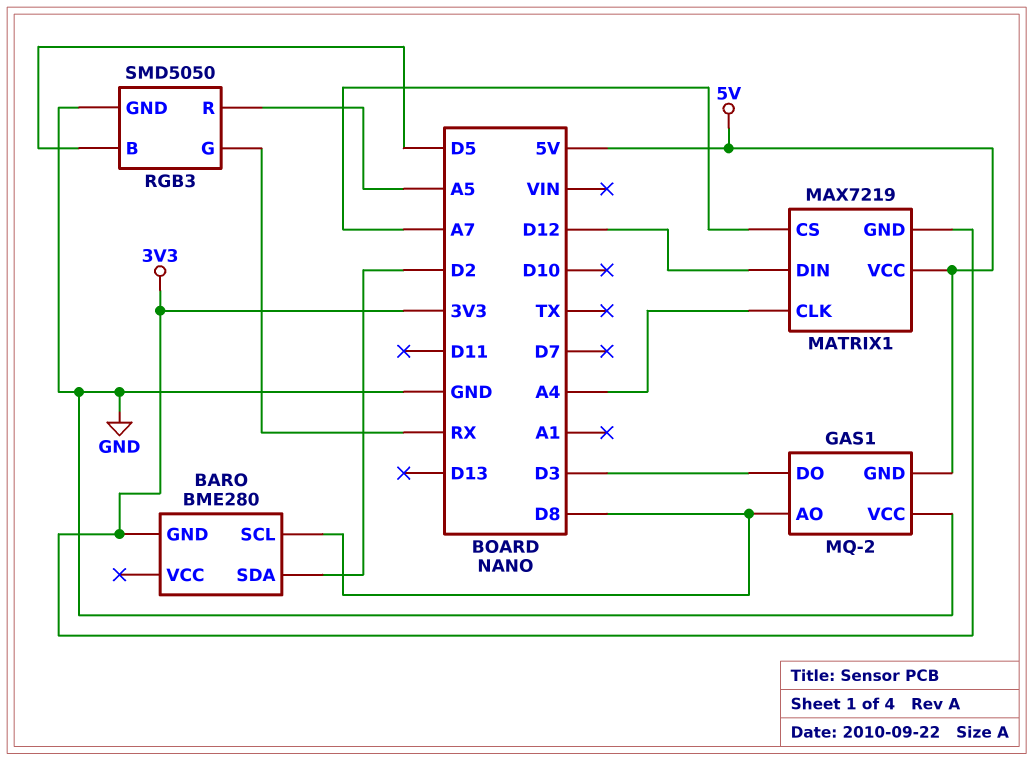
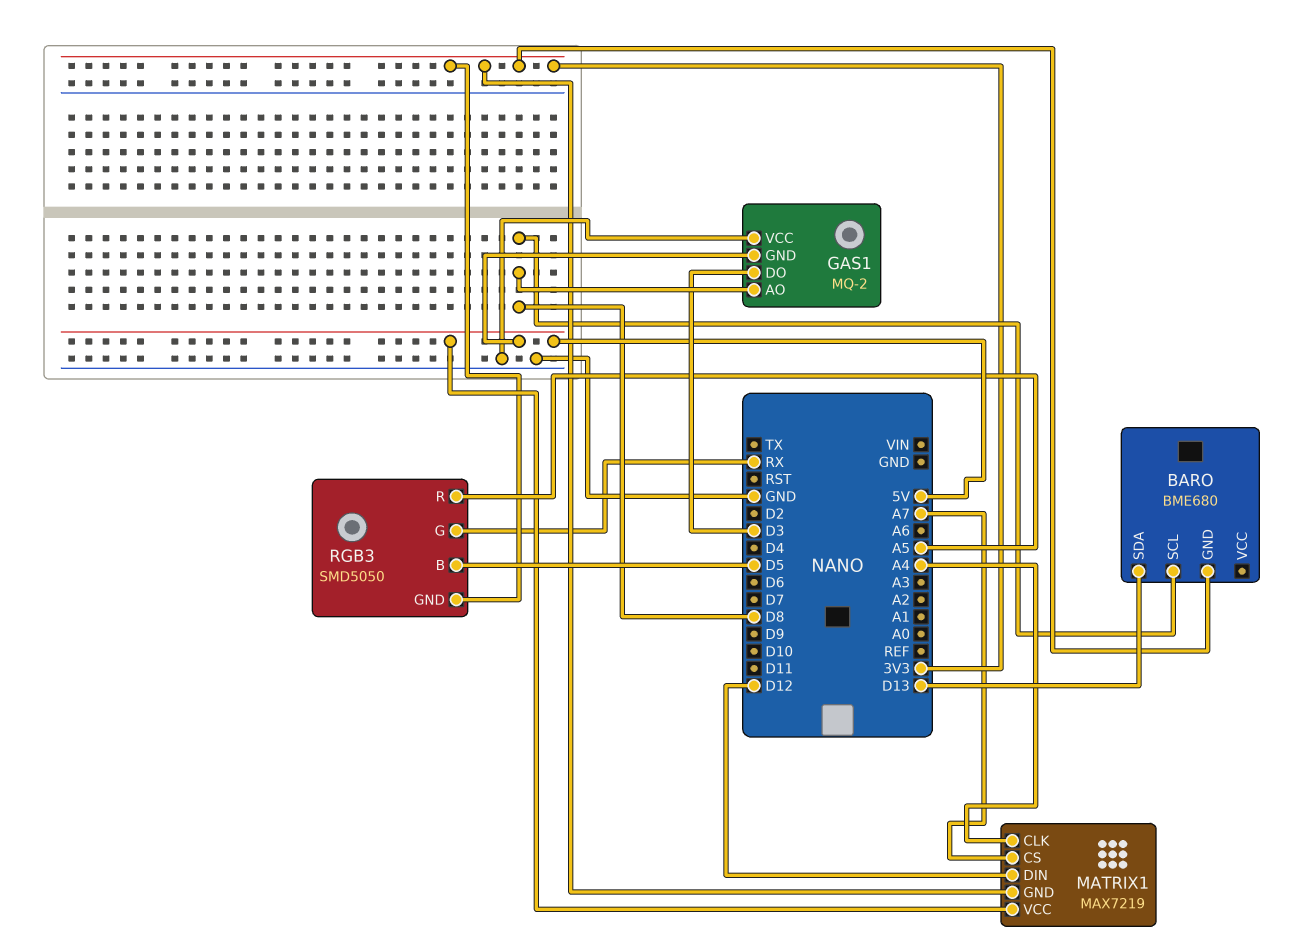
BARO: BME280 -> BME680
BARO pin SDA: D2 -> D13
RGB3 pin GND: GND -> 3V3

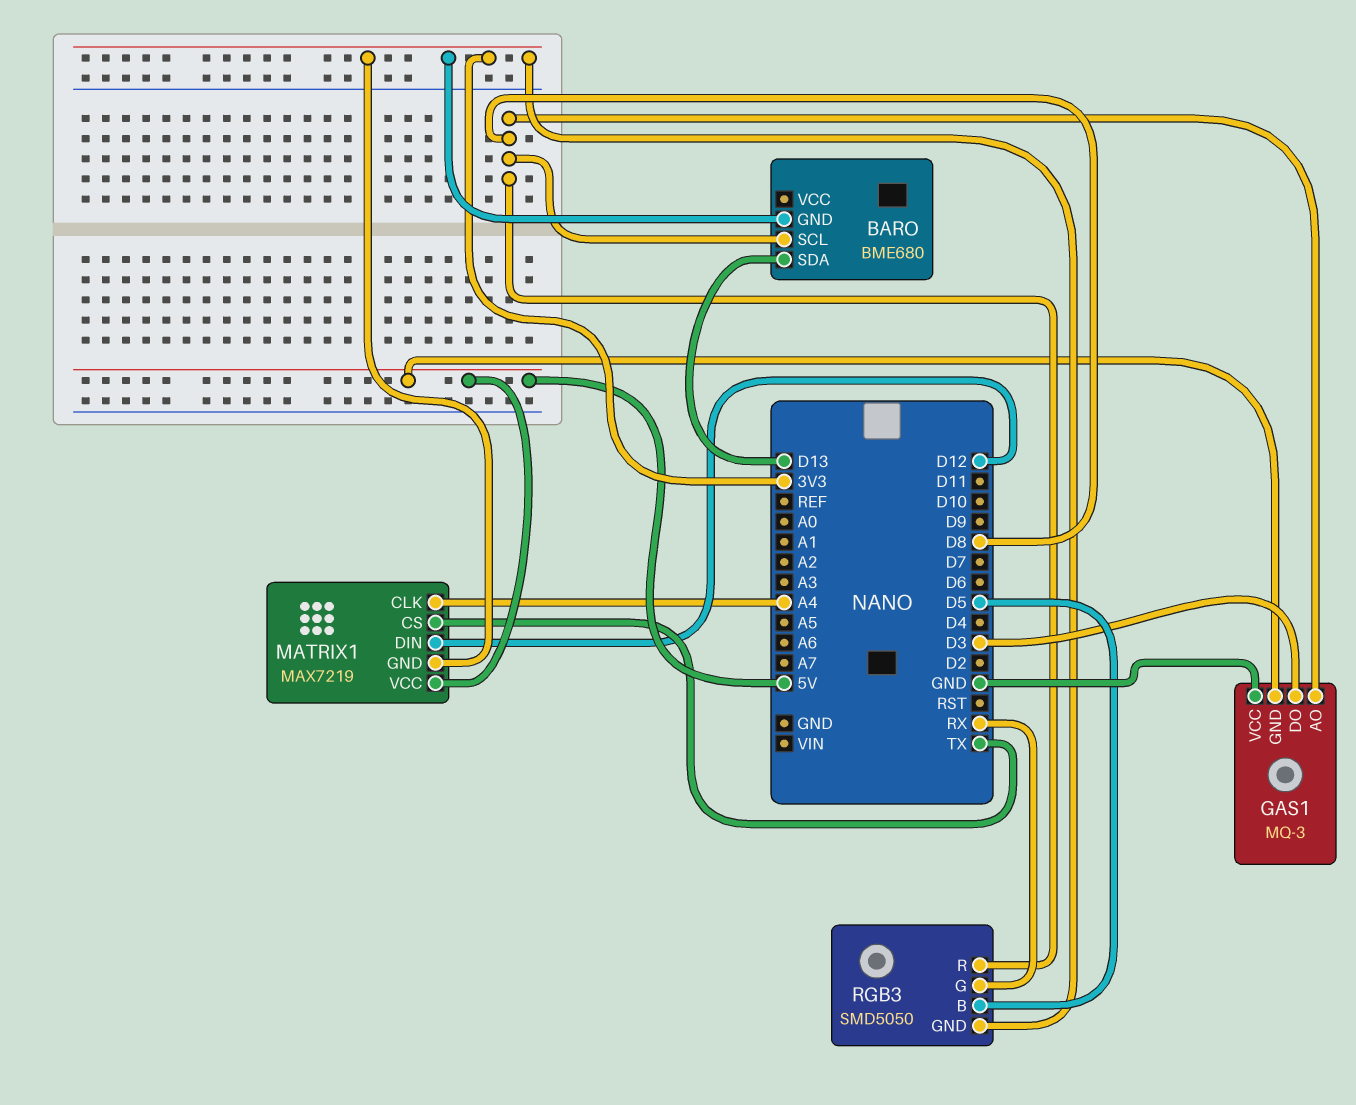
GAS1: MQ-2 -> MQ-3
MATRIX1 pin CS: A7 -> TX
RGB3 pin R: A5 -> D8

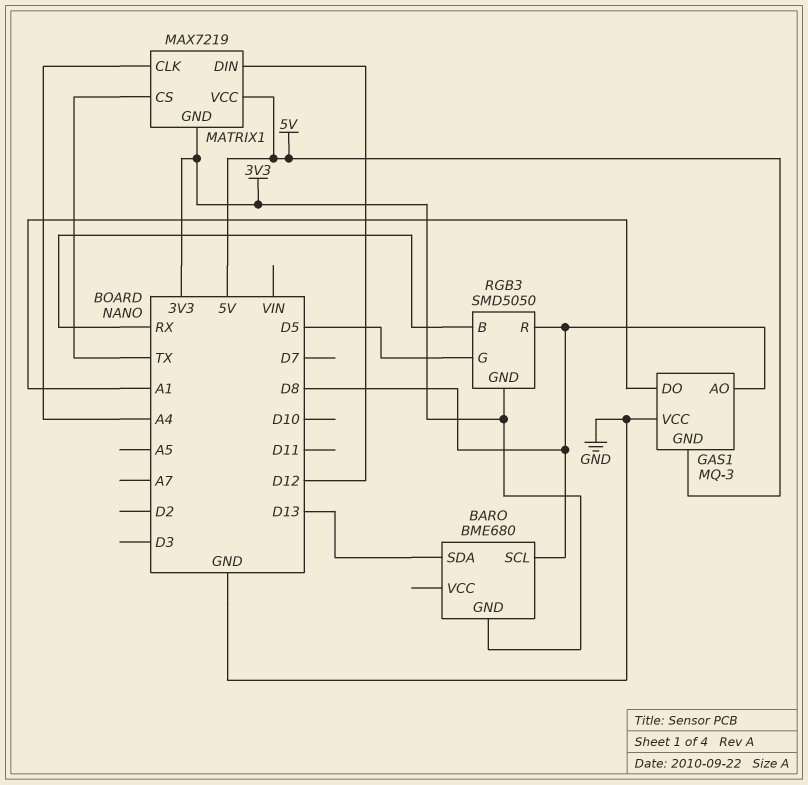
GAS1 pin DO: D3 -> A1
RGB3 pin B: D5 -> RX
RGB3 pin G: RX -> D5

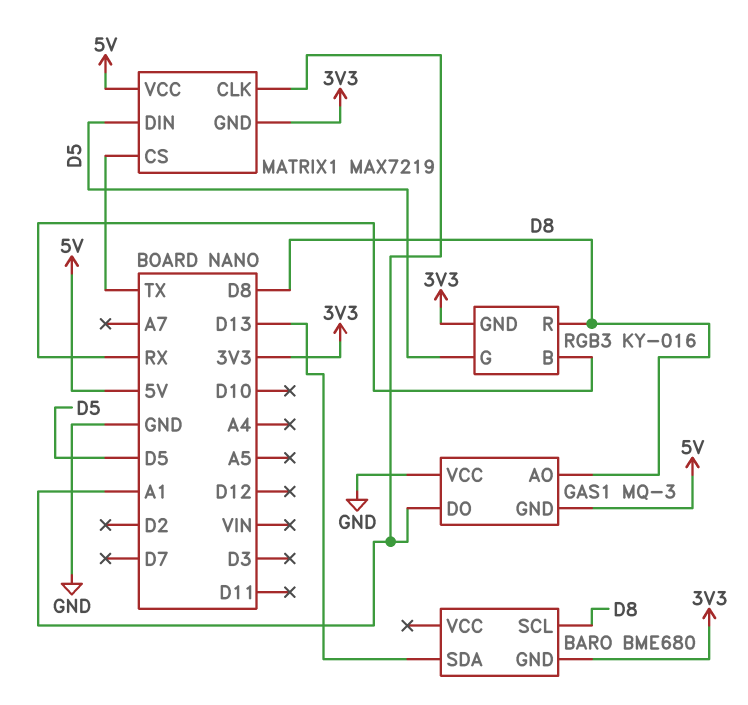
MATRIX1 pin CLK: A4 -> A1
MATRIX1 pin DIN: D12 -> D5
RGB3: SMD5050 -> KY-016

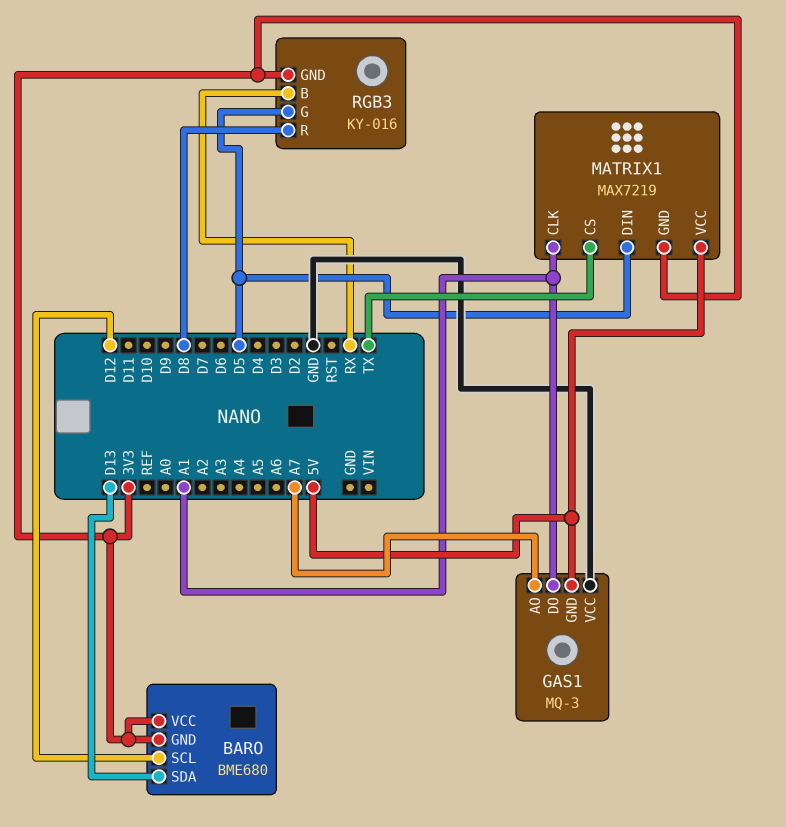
BARO pin SCL: D8 -> D12
BARO pin VCC: none -> 3V3
GAS1 pin AO: D8 -> A7

